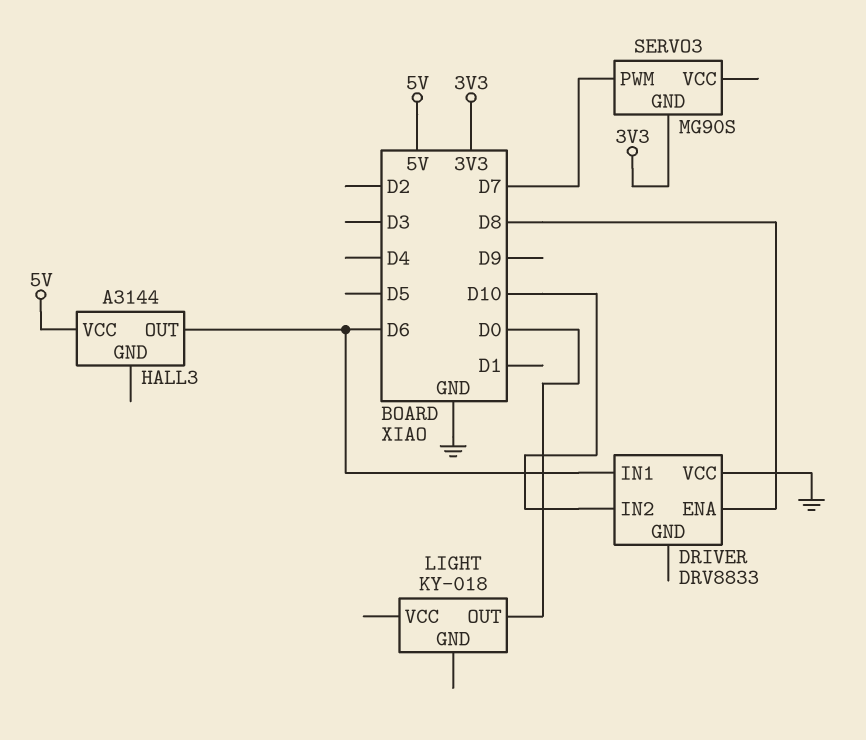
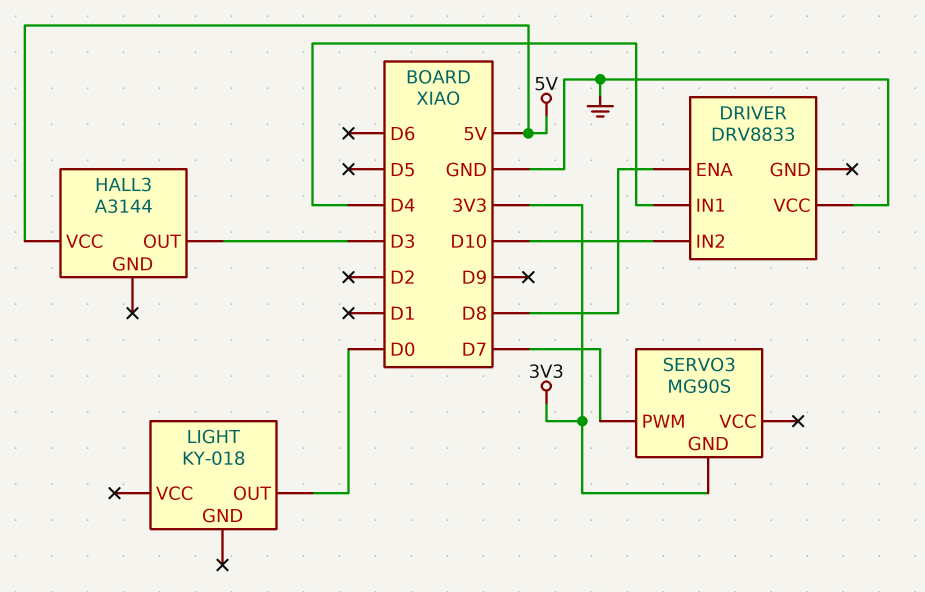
DRIVER pin IN1: D6 -> D4
HALL3 pin OUT: D6 -> D3

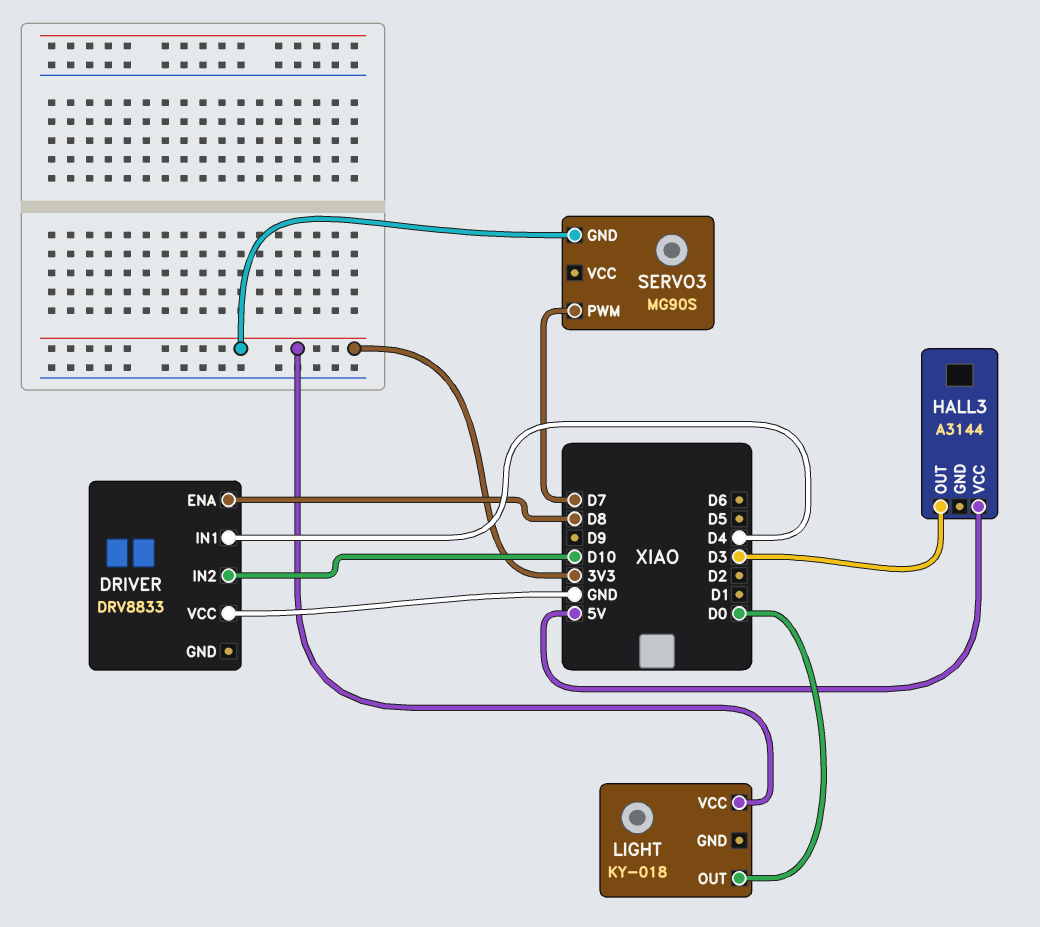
LIGHT pin VCC: none -> 3V3

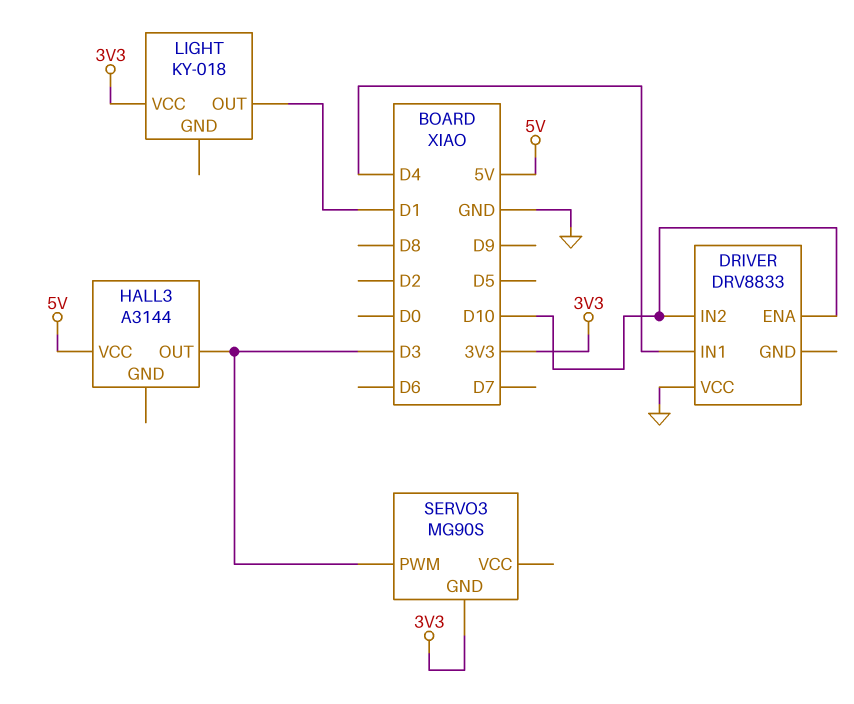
DRIVER pin ENA: D8 -> D10
LIGHT pin OUT: D0 -> D1
SERVO3 pin PWM: D7 -> D3

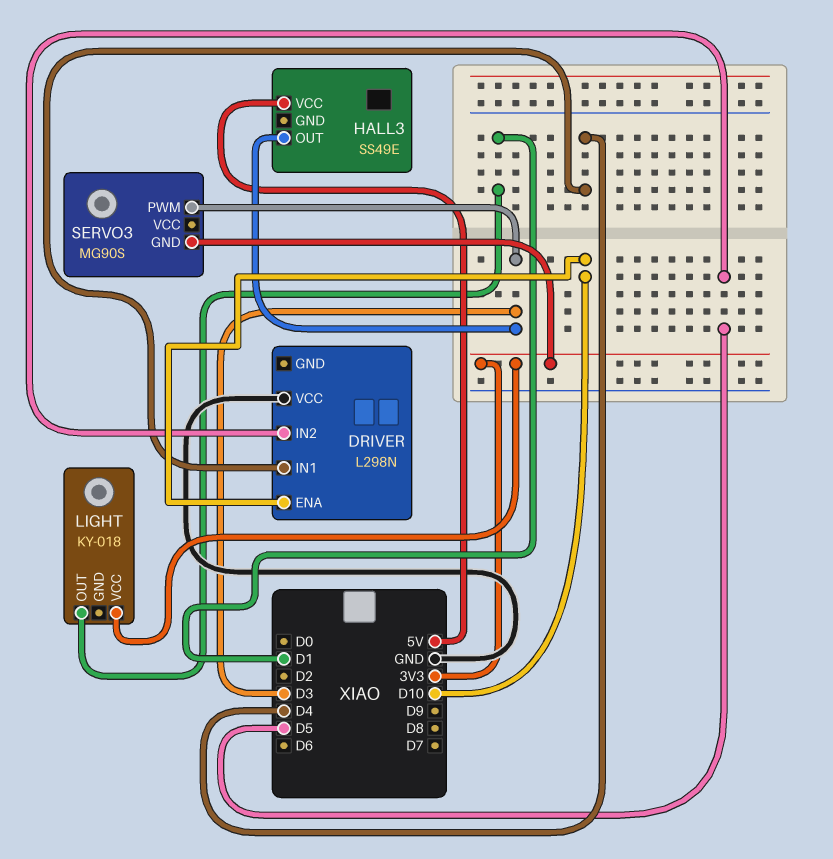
DRIVER: DRV8833 -> L298N
DRIVER pin IN2: D10 -> D5
HALL3: A3144 -> SS49E

